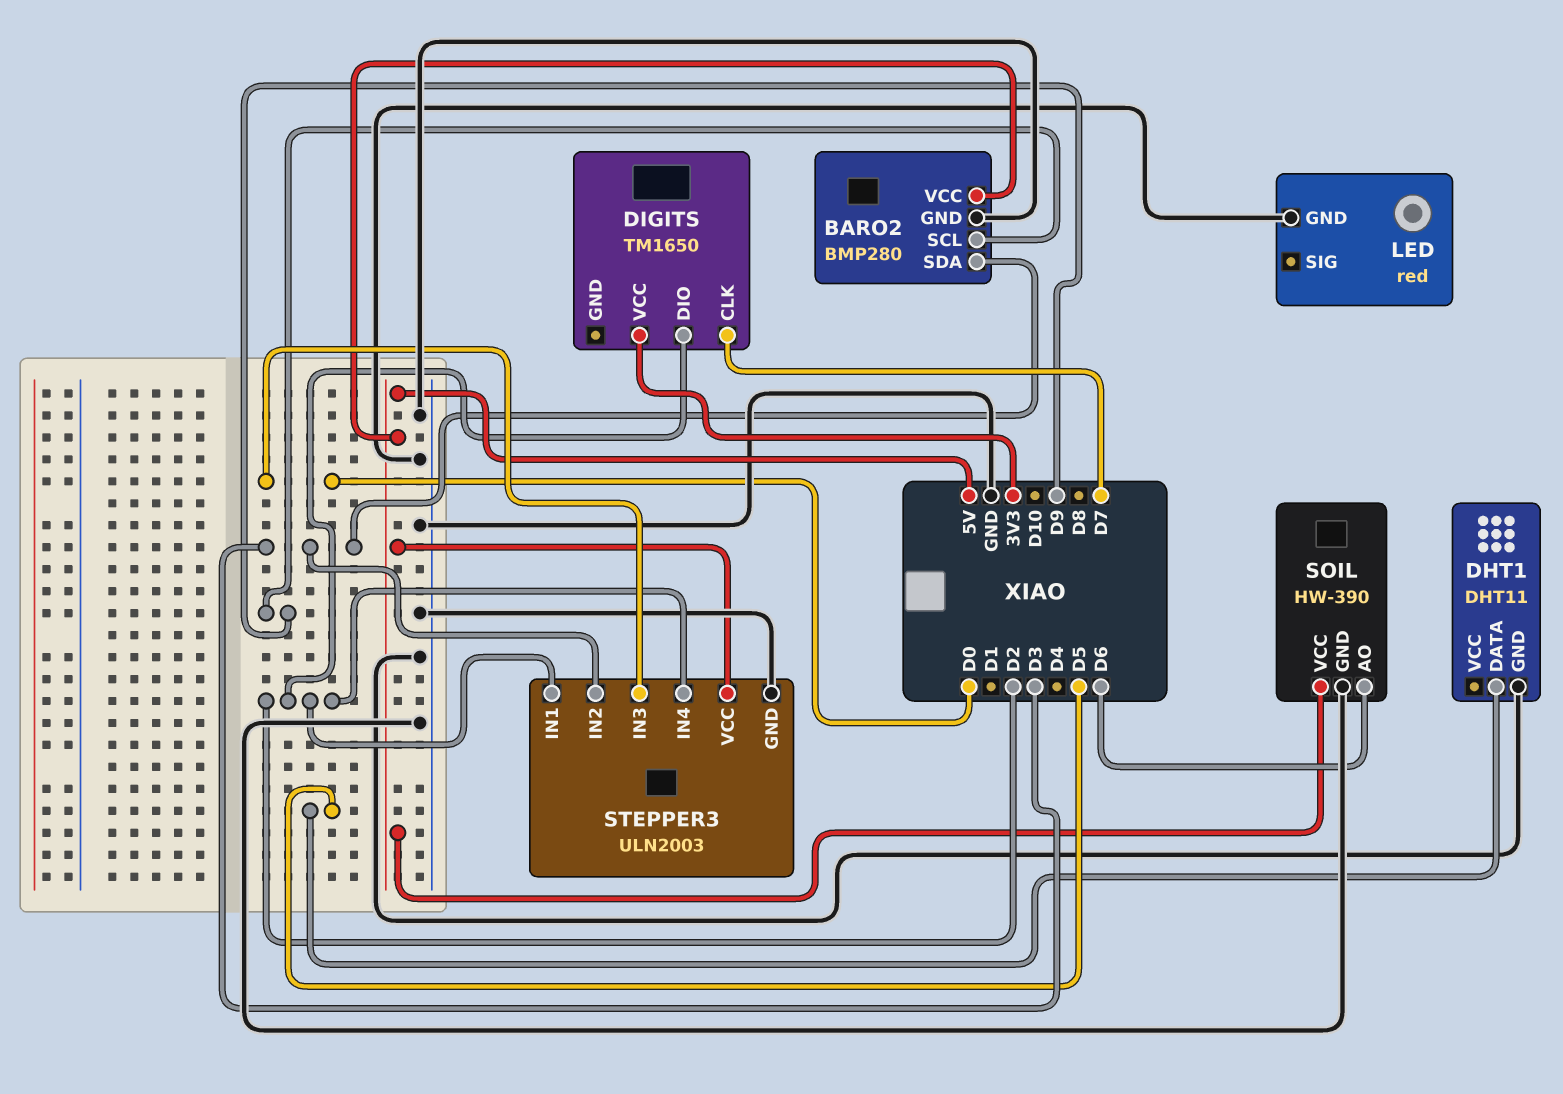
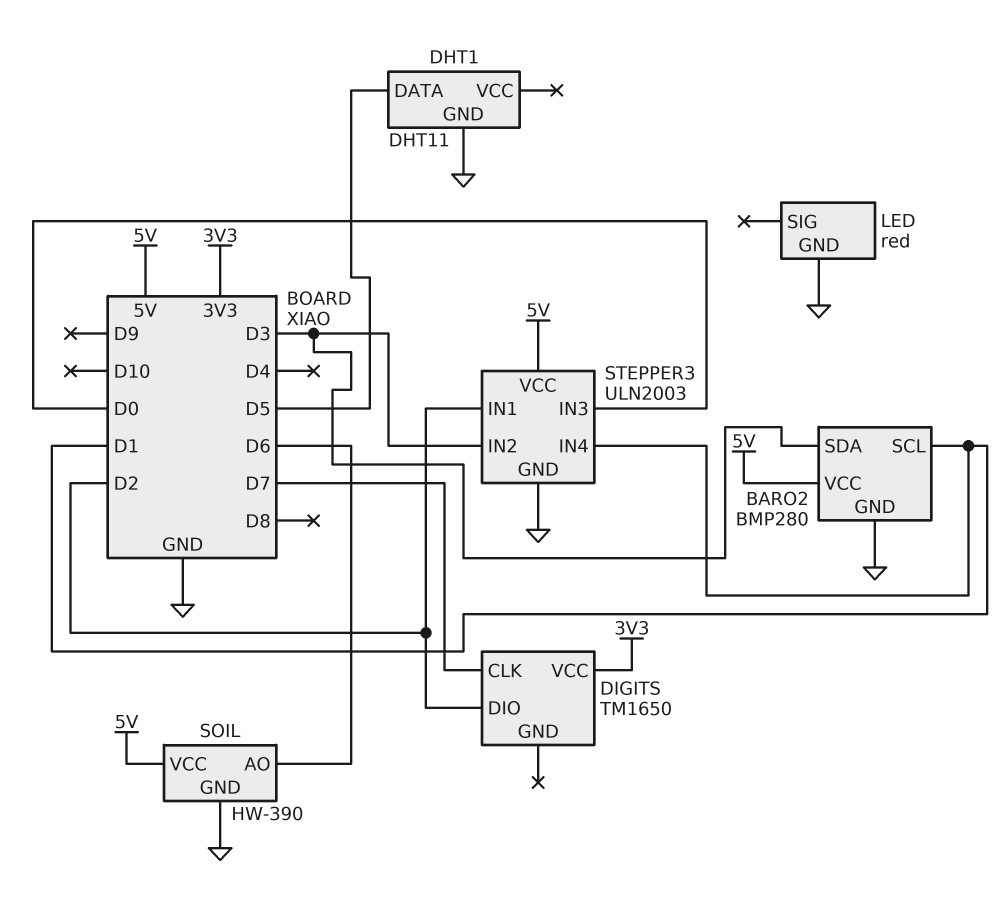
BARO2 pin SCL: D9 -> D1
STEPPER3 pin IN4: D2 -> D1

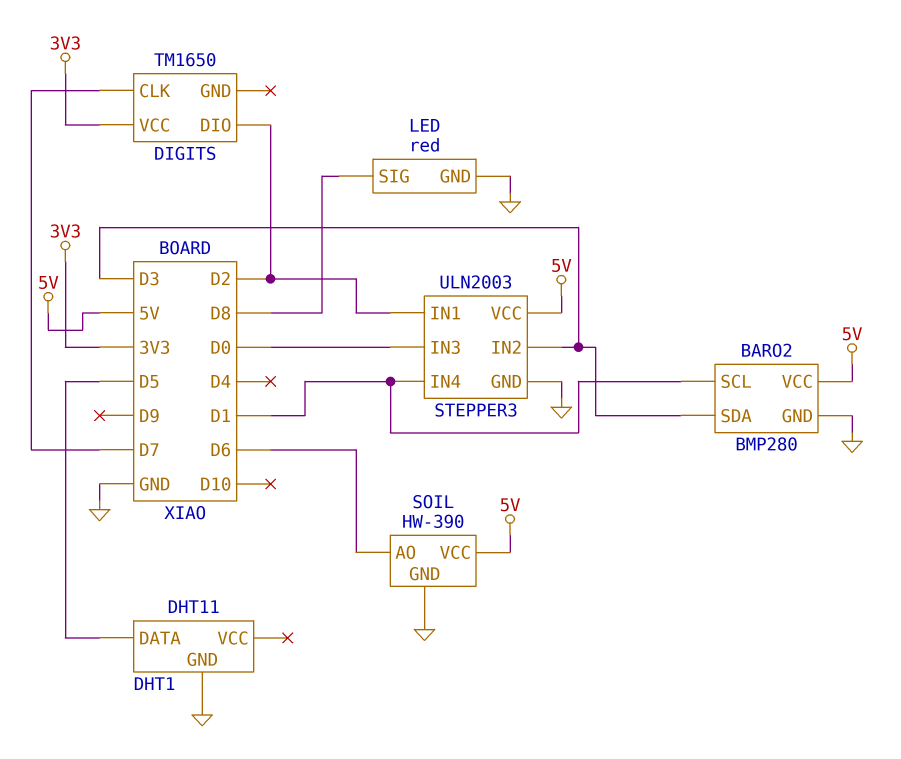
LED pin SIG: none -> D8

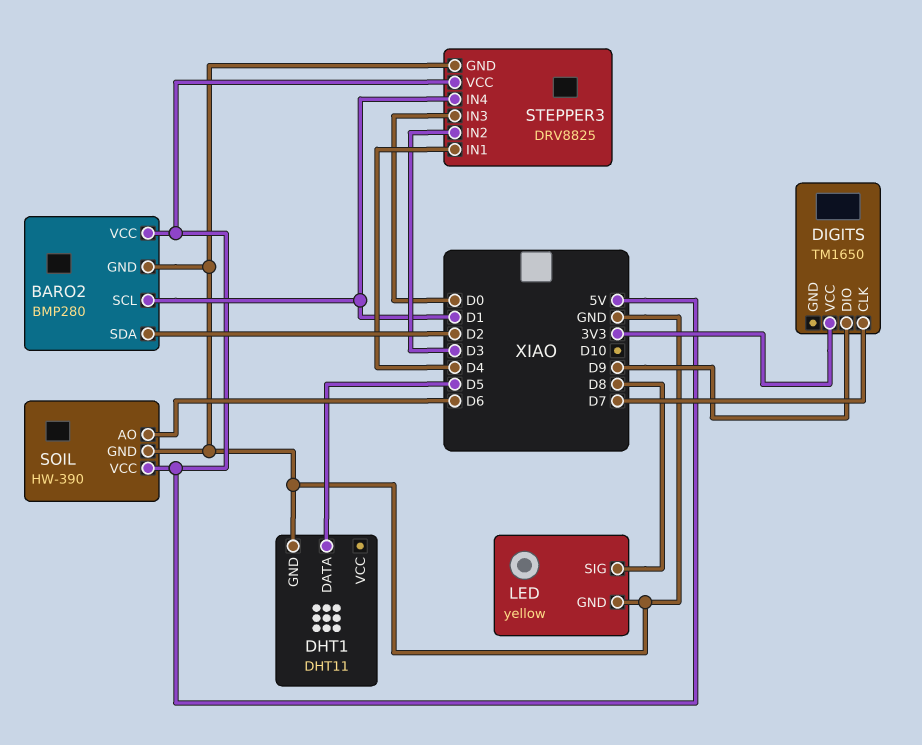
BARO2 pin SDA: D3 -> D2
DIGITS pin DIO: D2 -> D9
LED: red -> yellow
STEPPER3: ULN2003 -> DRV8825
STEPPER3 pin IN1: D2 -> D4

